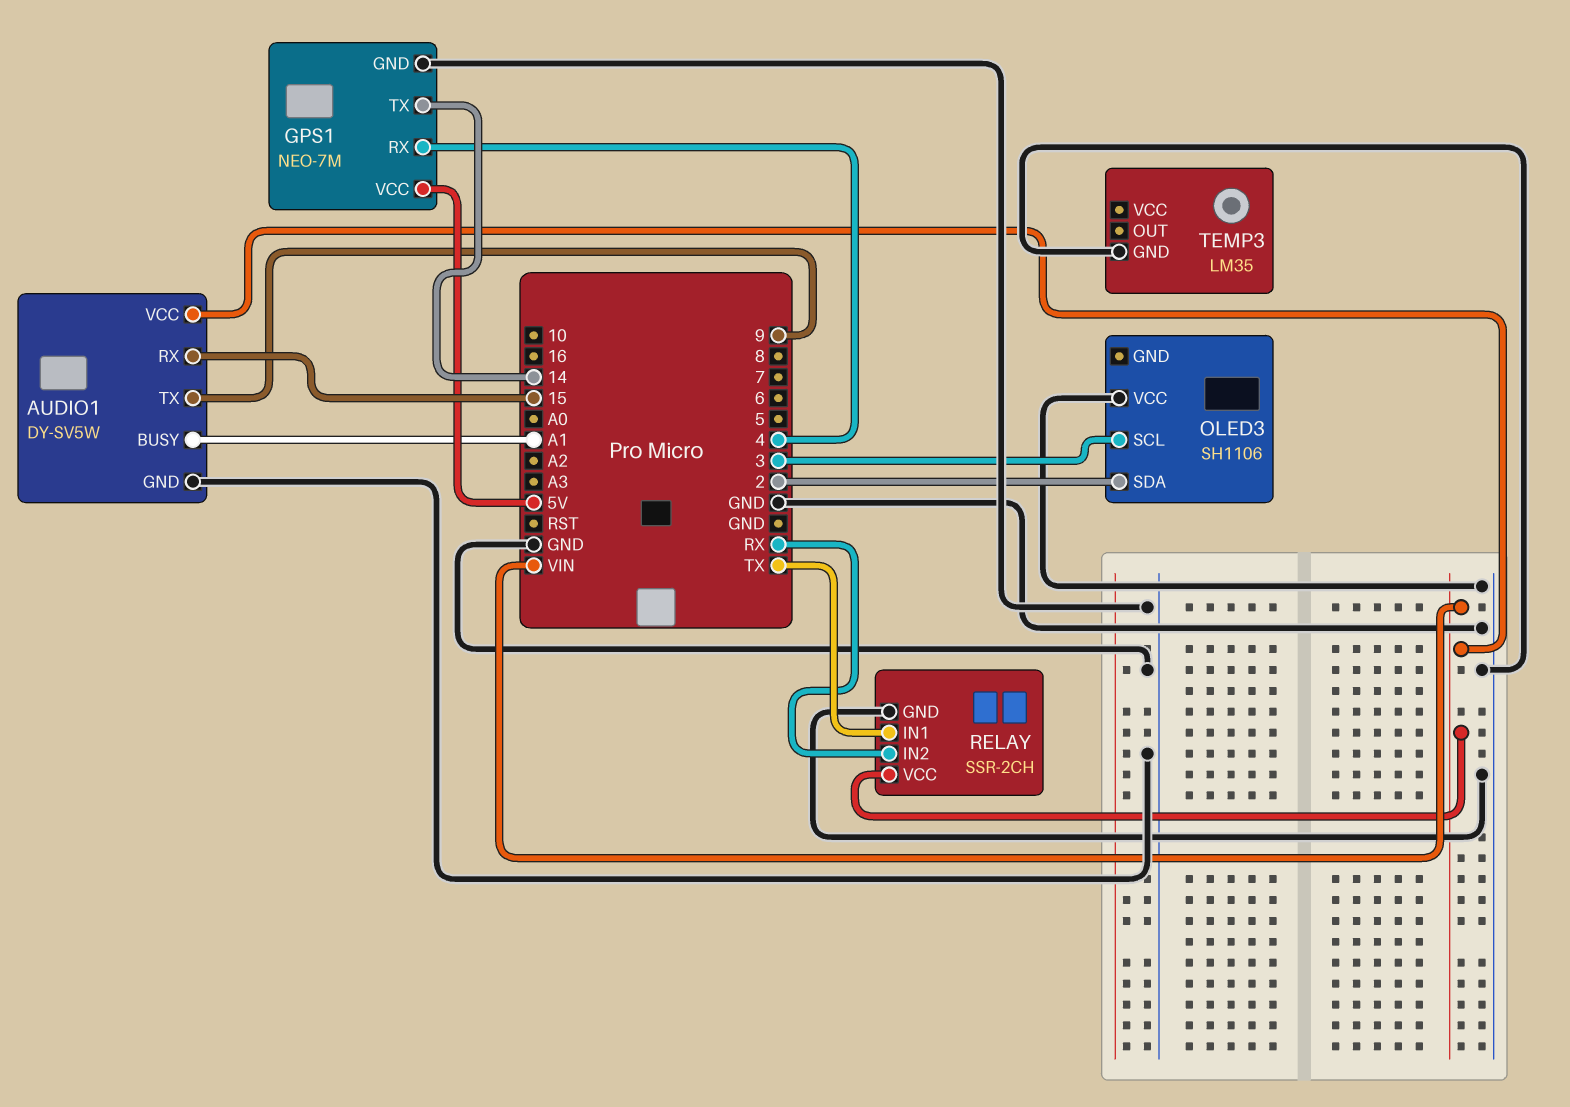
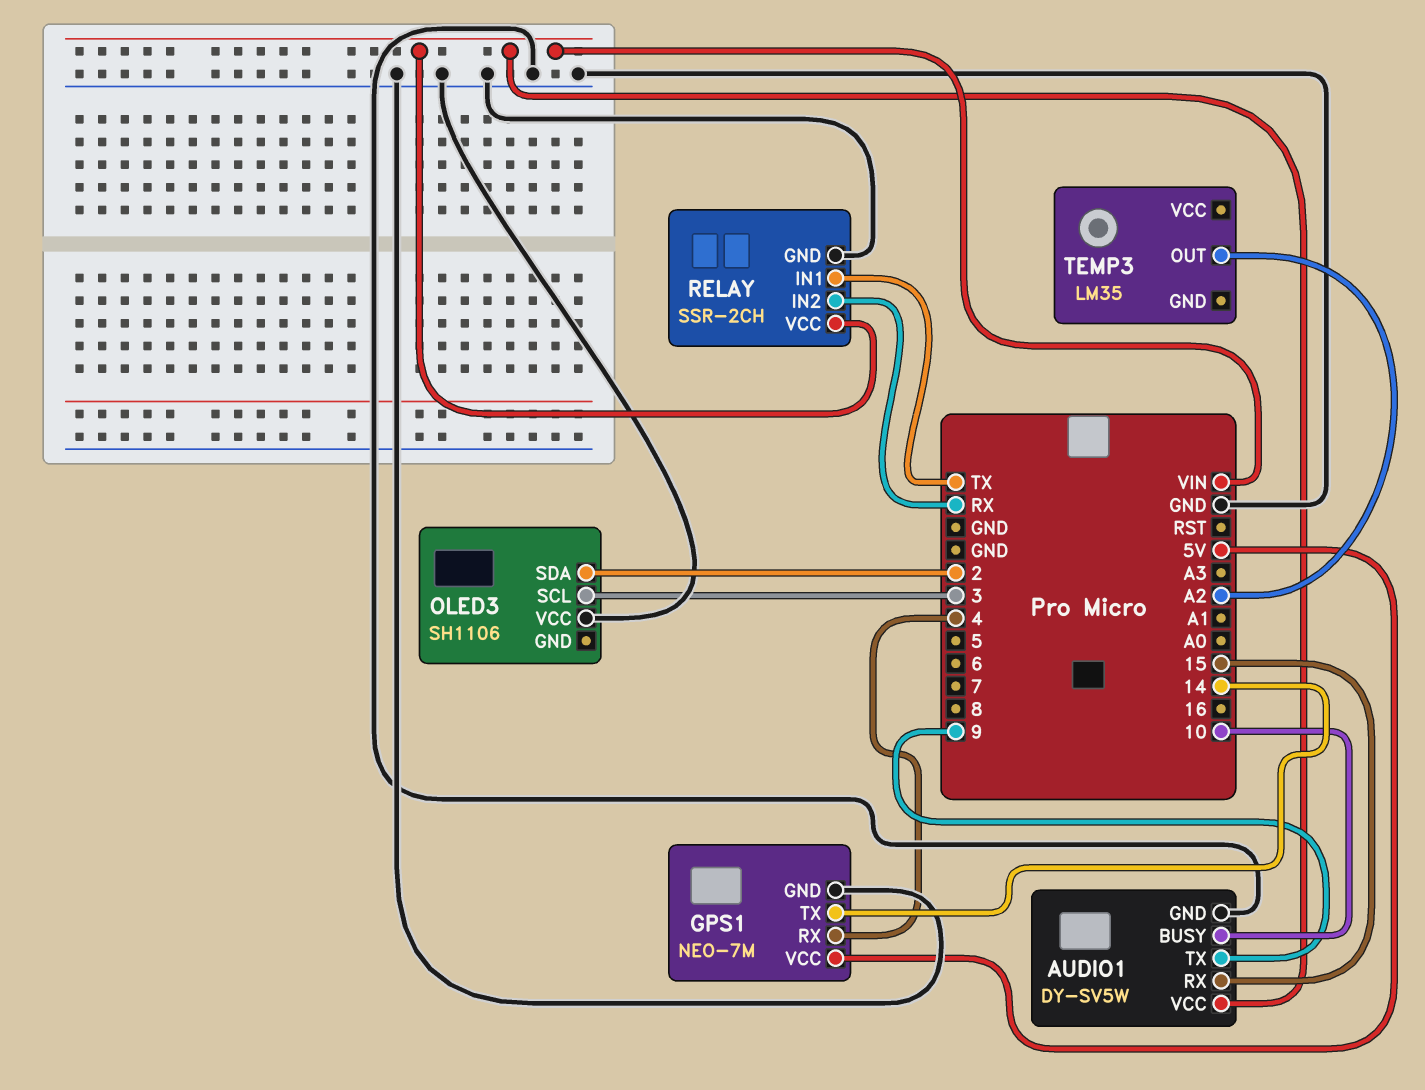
AUDIO1 pin BUSY: A1 -> 10
TEMP3 pin GND: GND -> none
TEMP3 pin OUT: none -> A2

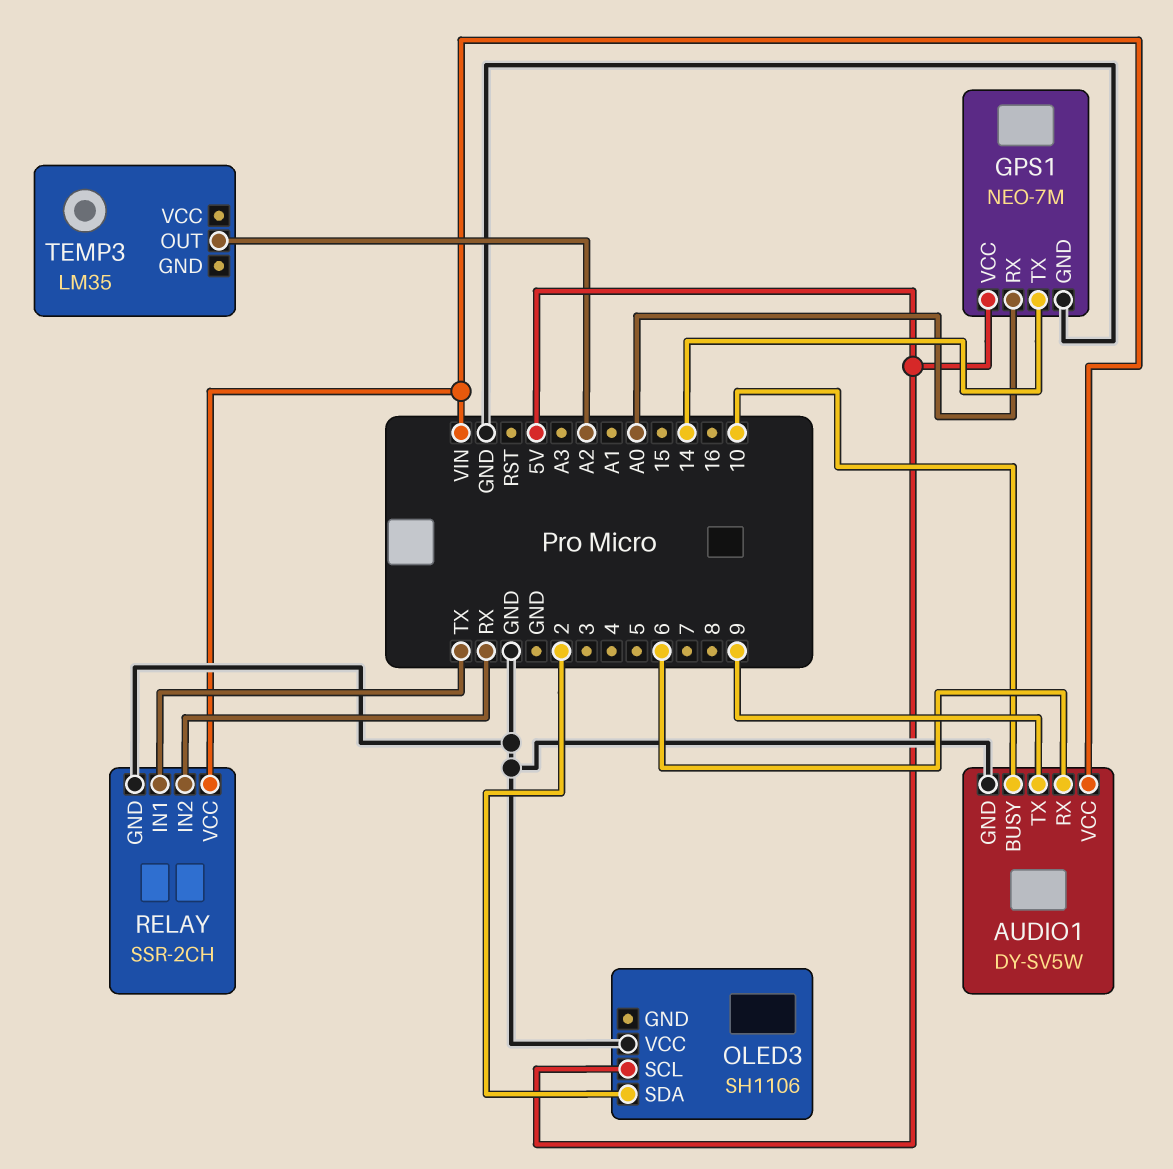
AUDIO1 pin RX: 15 -> 6
GPS1 pin RX: 4 -> A0
OLED3 pin SCL: 3 -> 5V

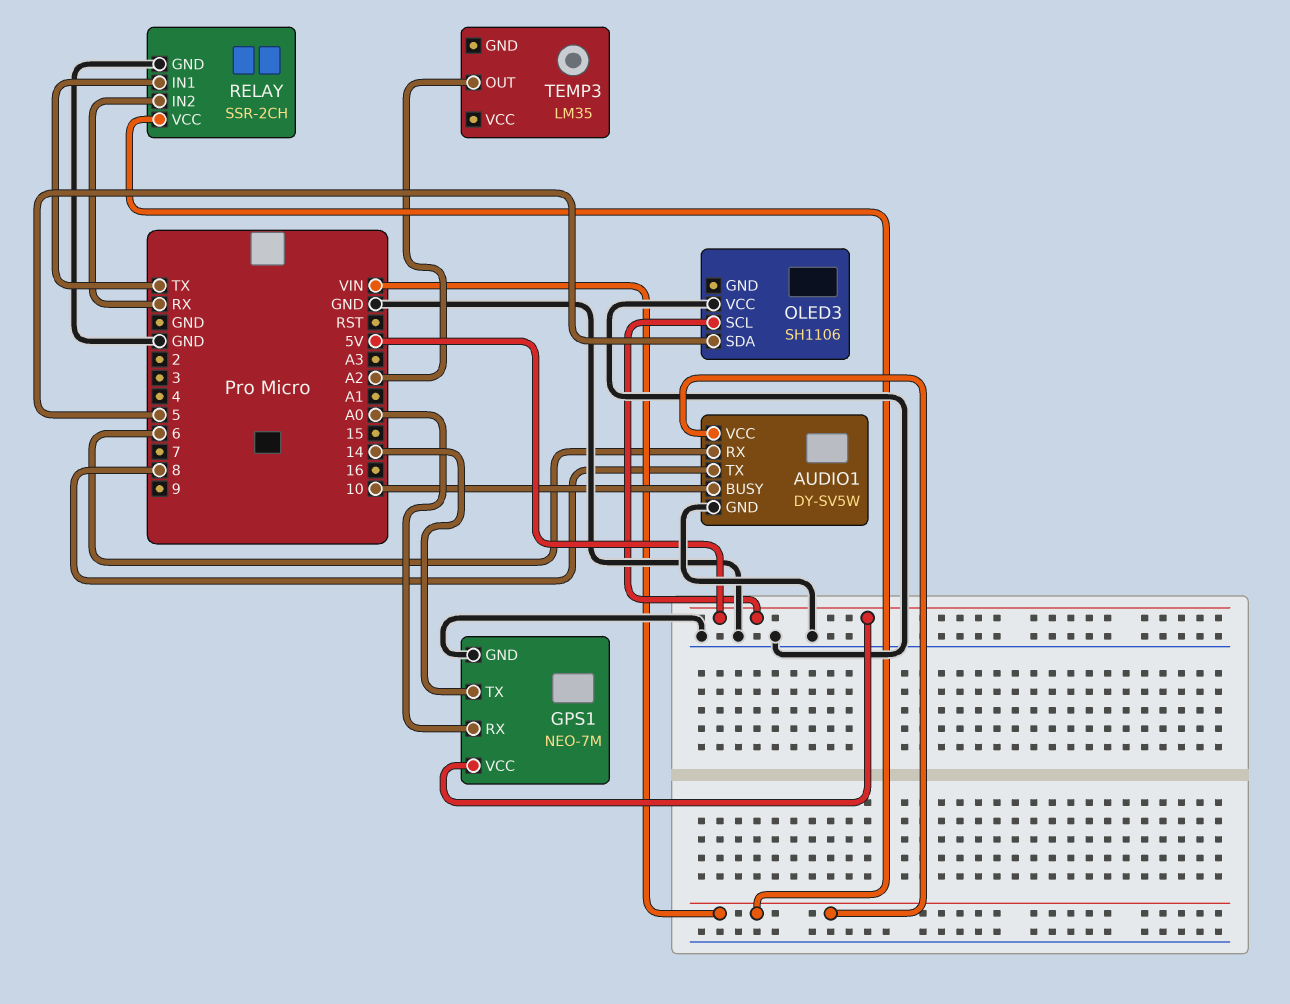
AUDIO1 pin TX: 9 -> 8
OLED3 pin SDA: 2 -> 5

